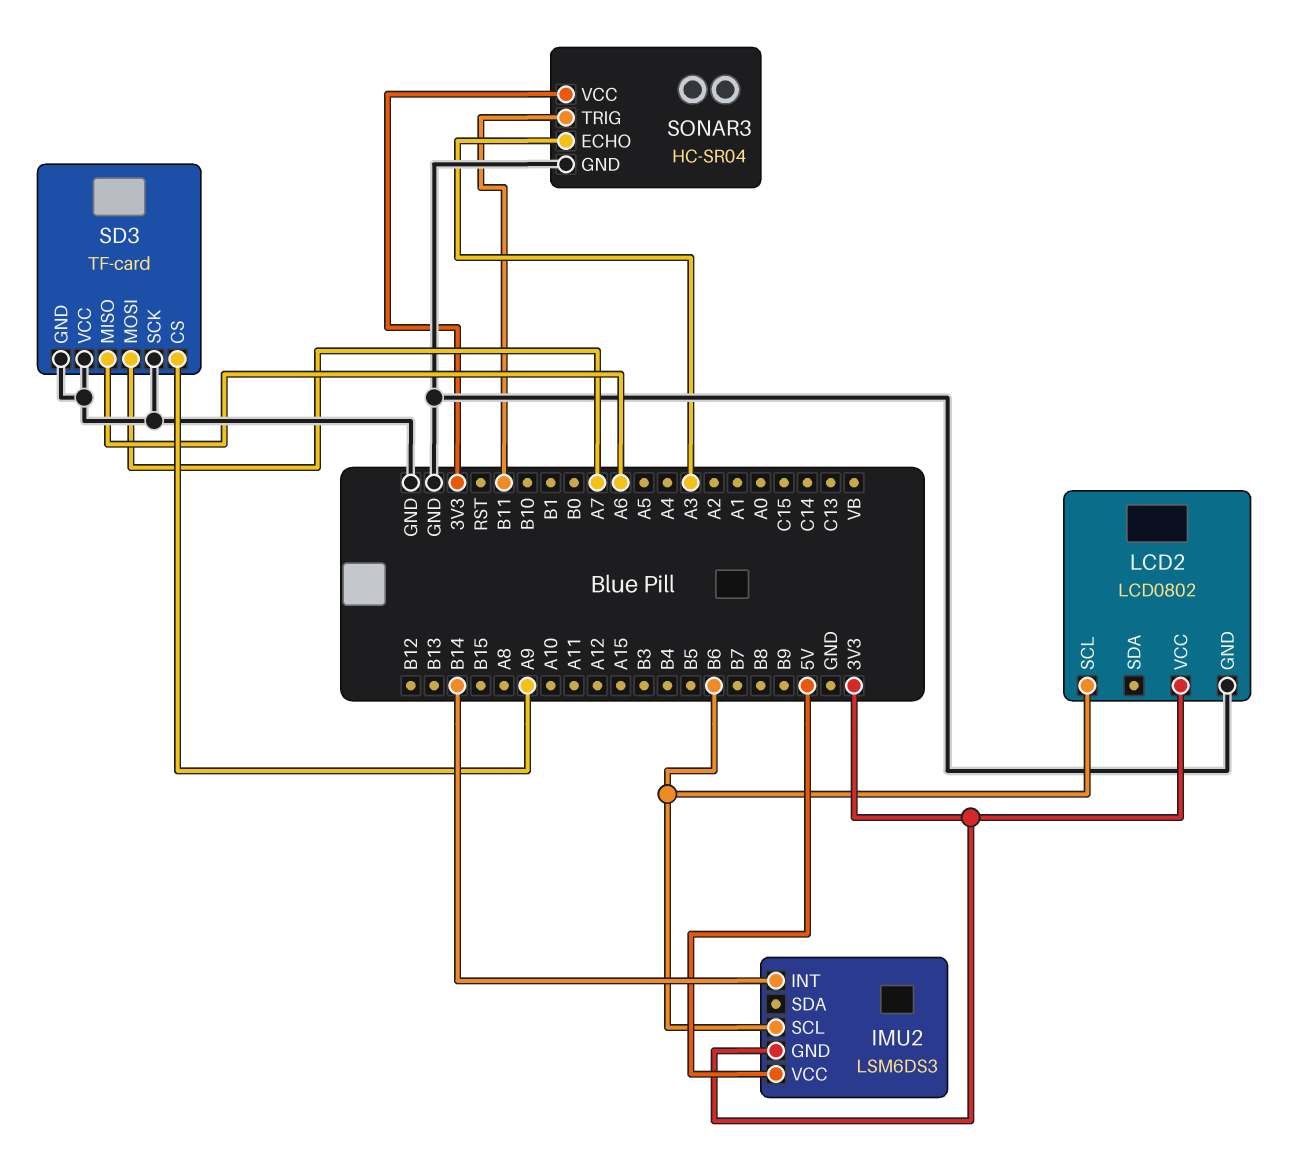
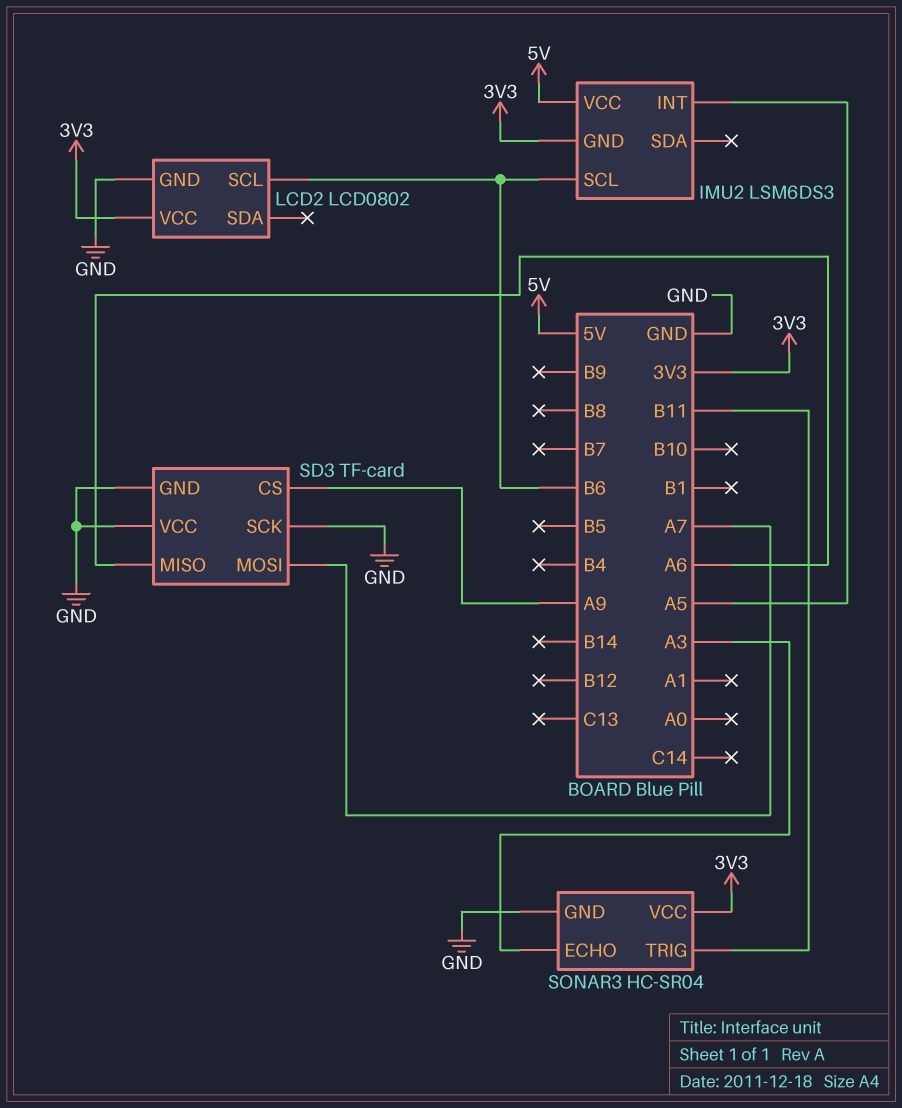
IMU2 pin INT: B14 -> A5

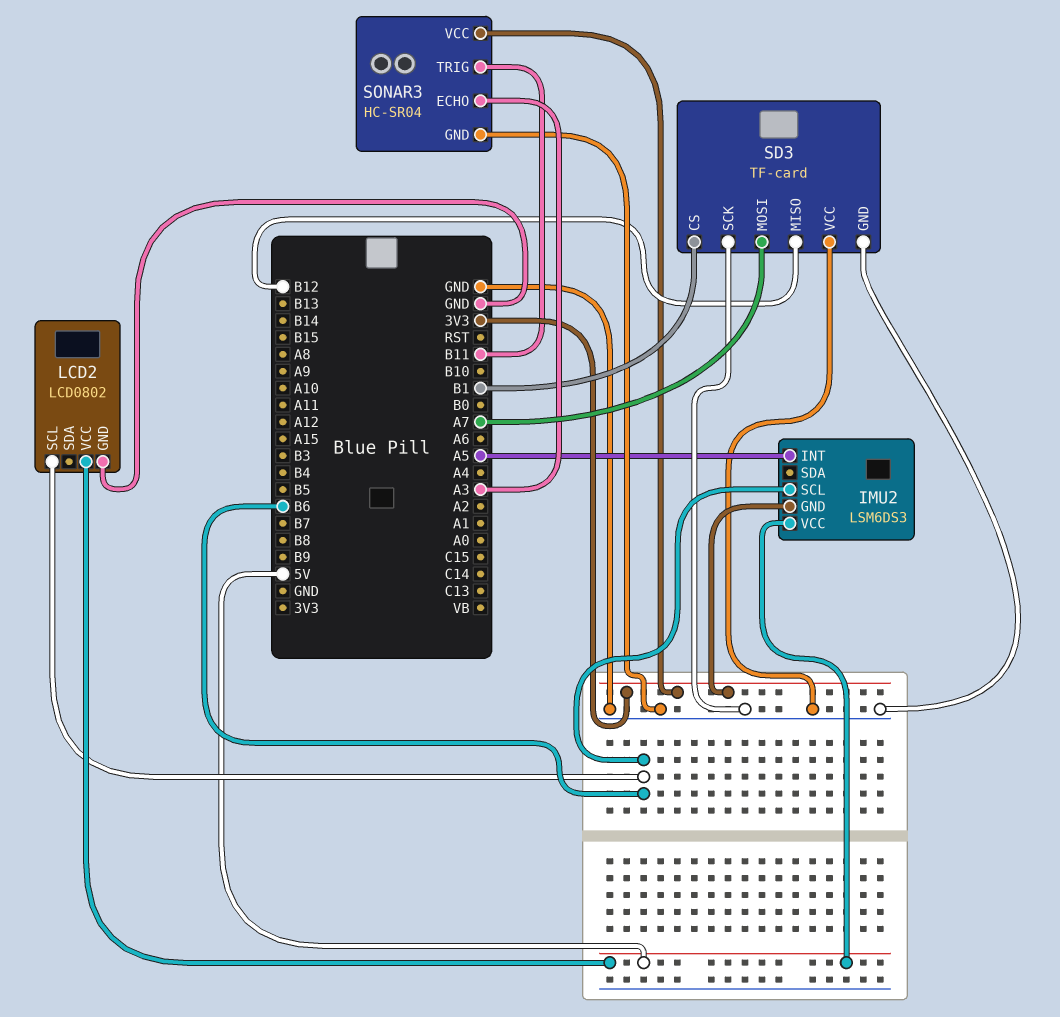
LCD2 pin VCC: 3V3 -> 5V
SD3 pin CS: A9 -> B1
SD3 pin MISO: A6 -> B12

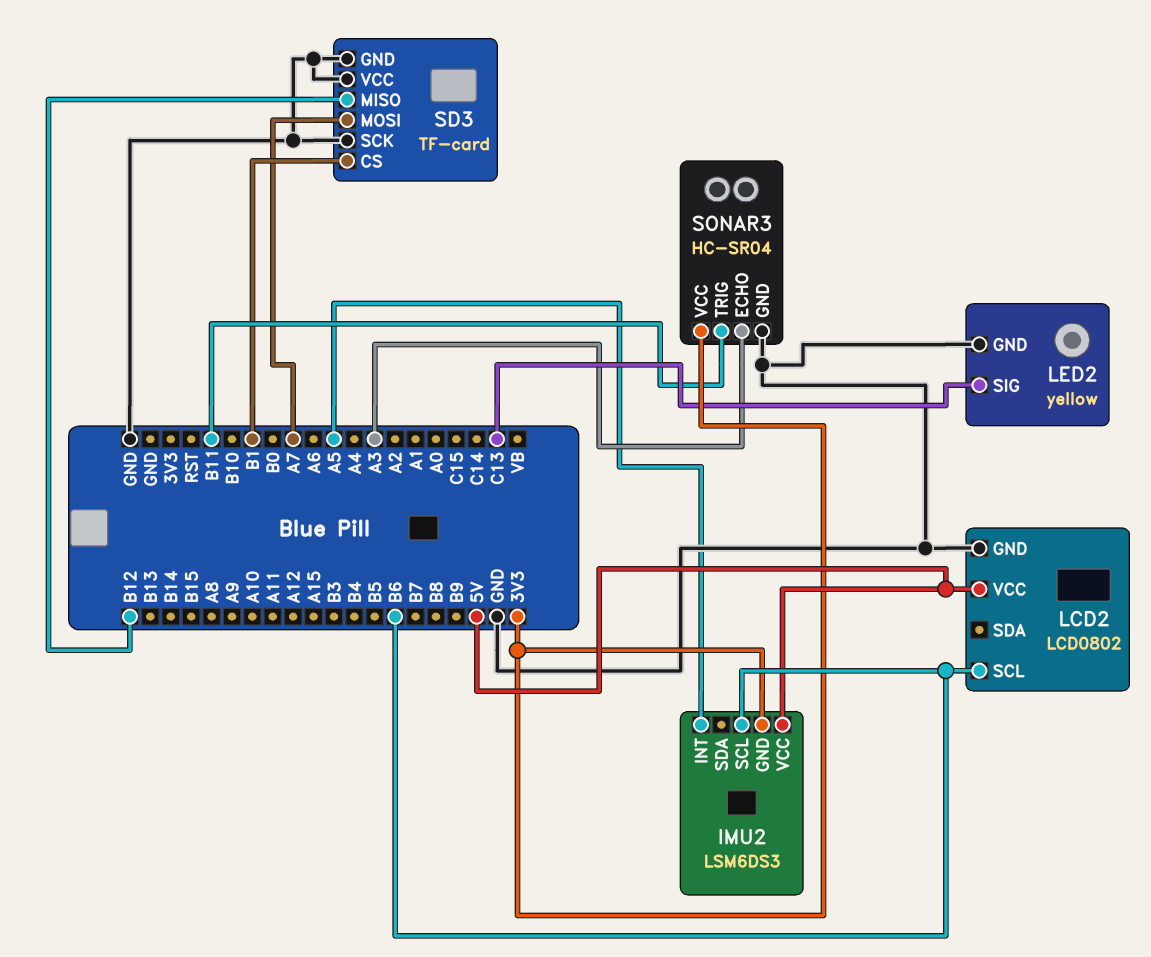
LED2: none -> yellow
LED2 pin GND: none -> GND
LED2 pin SIG: none -> C13

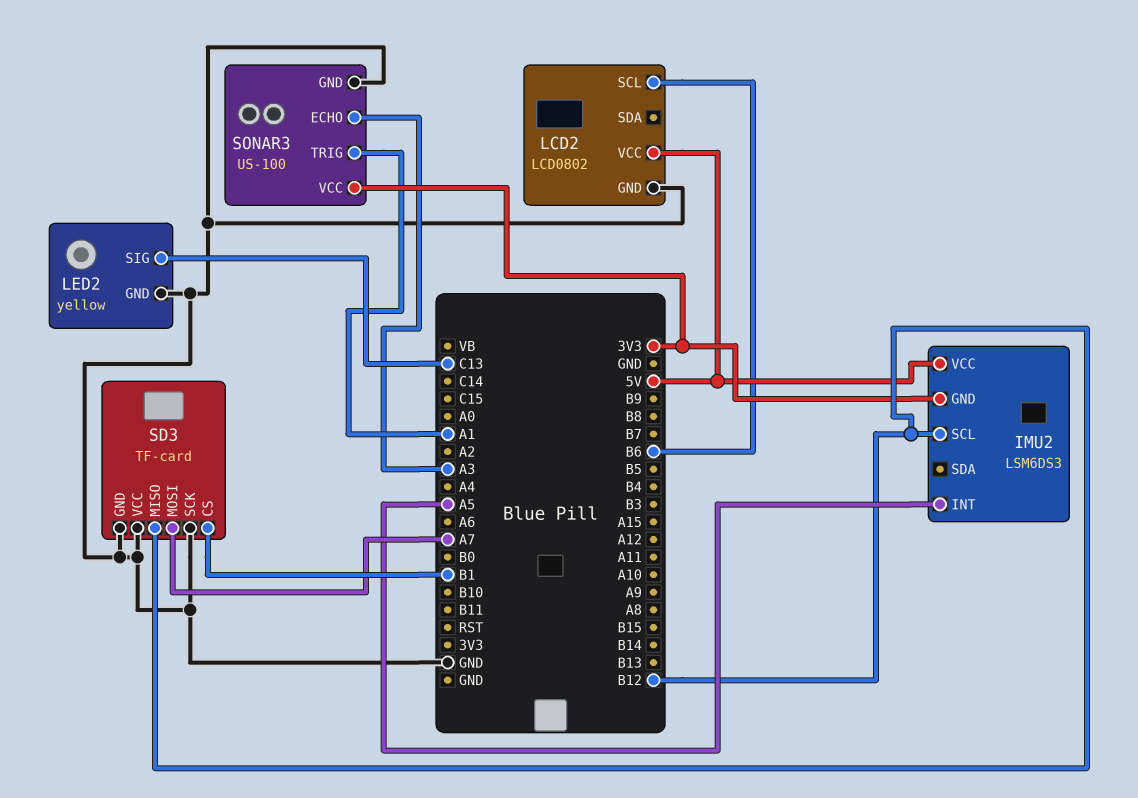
IMU2 pin SCL: B6 -> B12
SONAR3: HC-SR04 -> US-100
SONAR3 pin TRIG: B11 -> A1

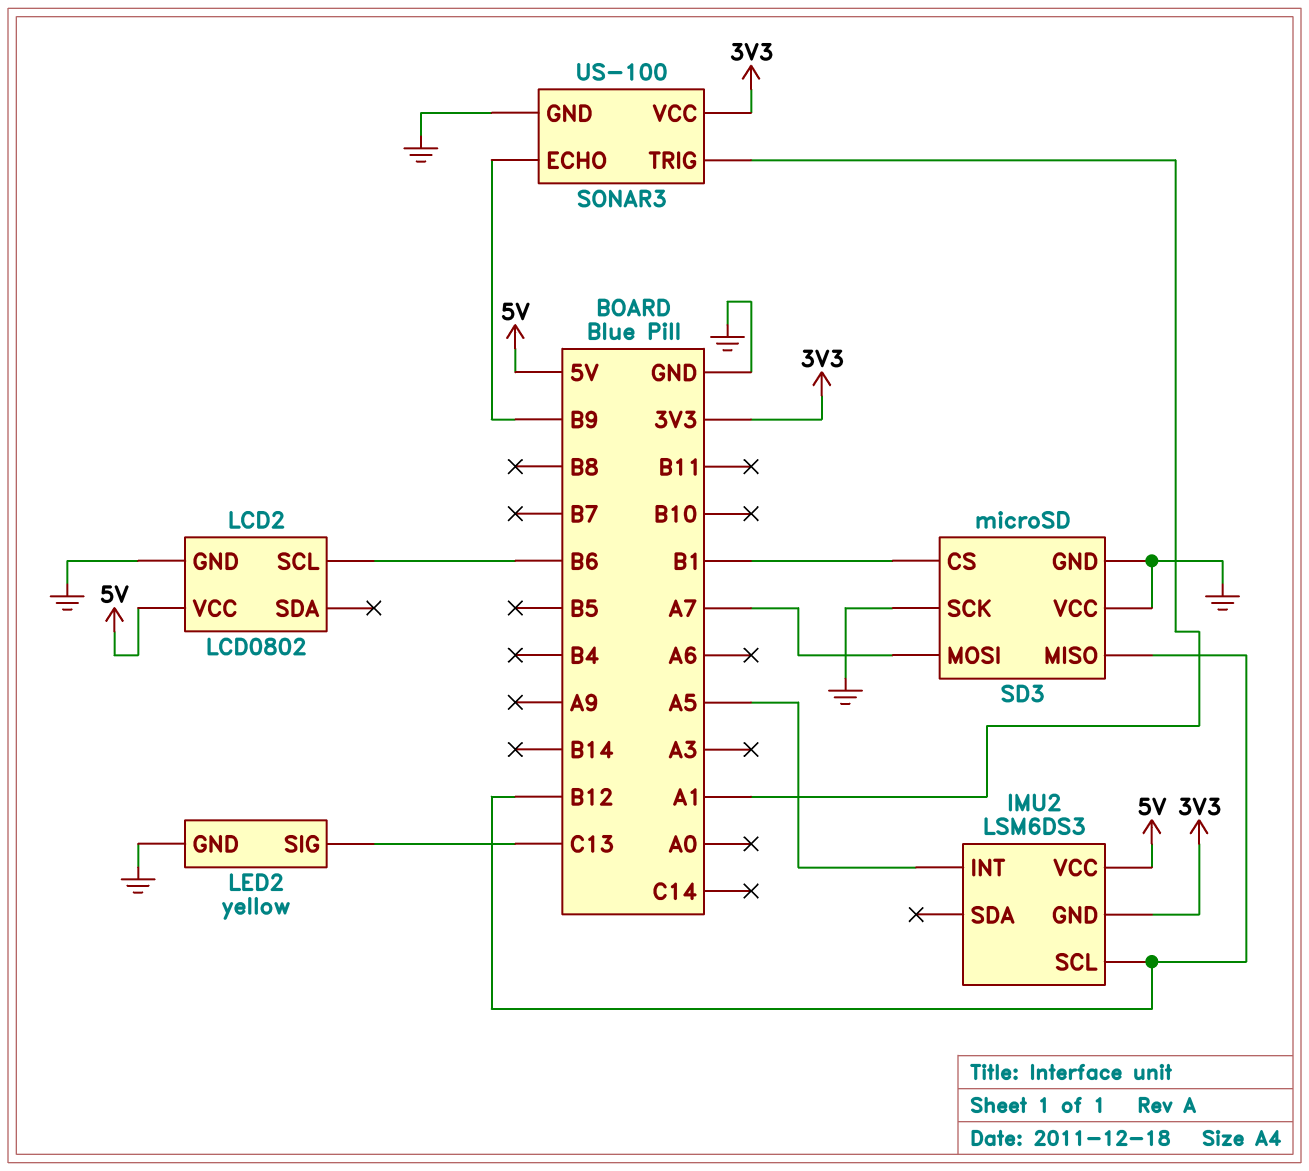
SD3: TF-card -> microSD
SONAR3 pin ECHO: A3 -> B9

